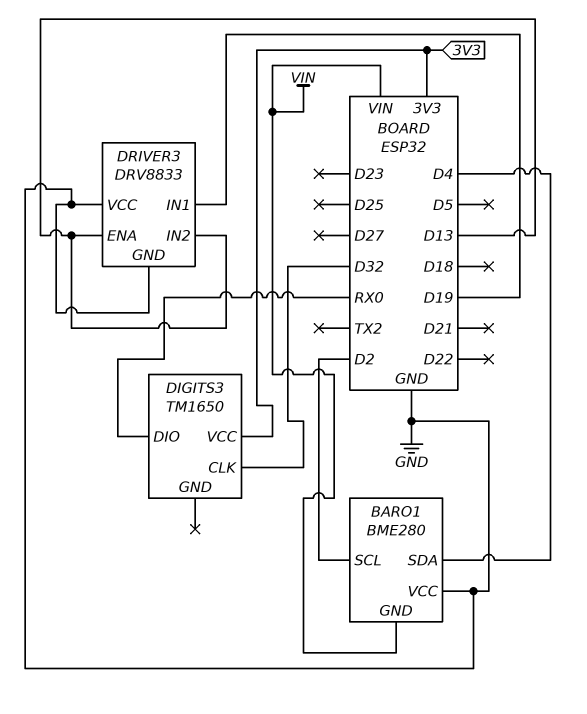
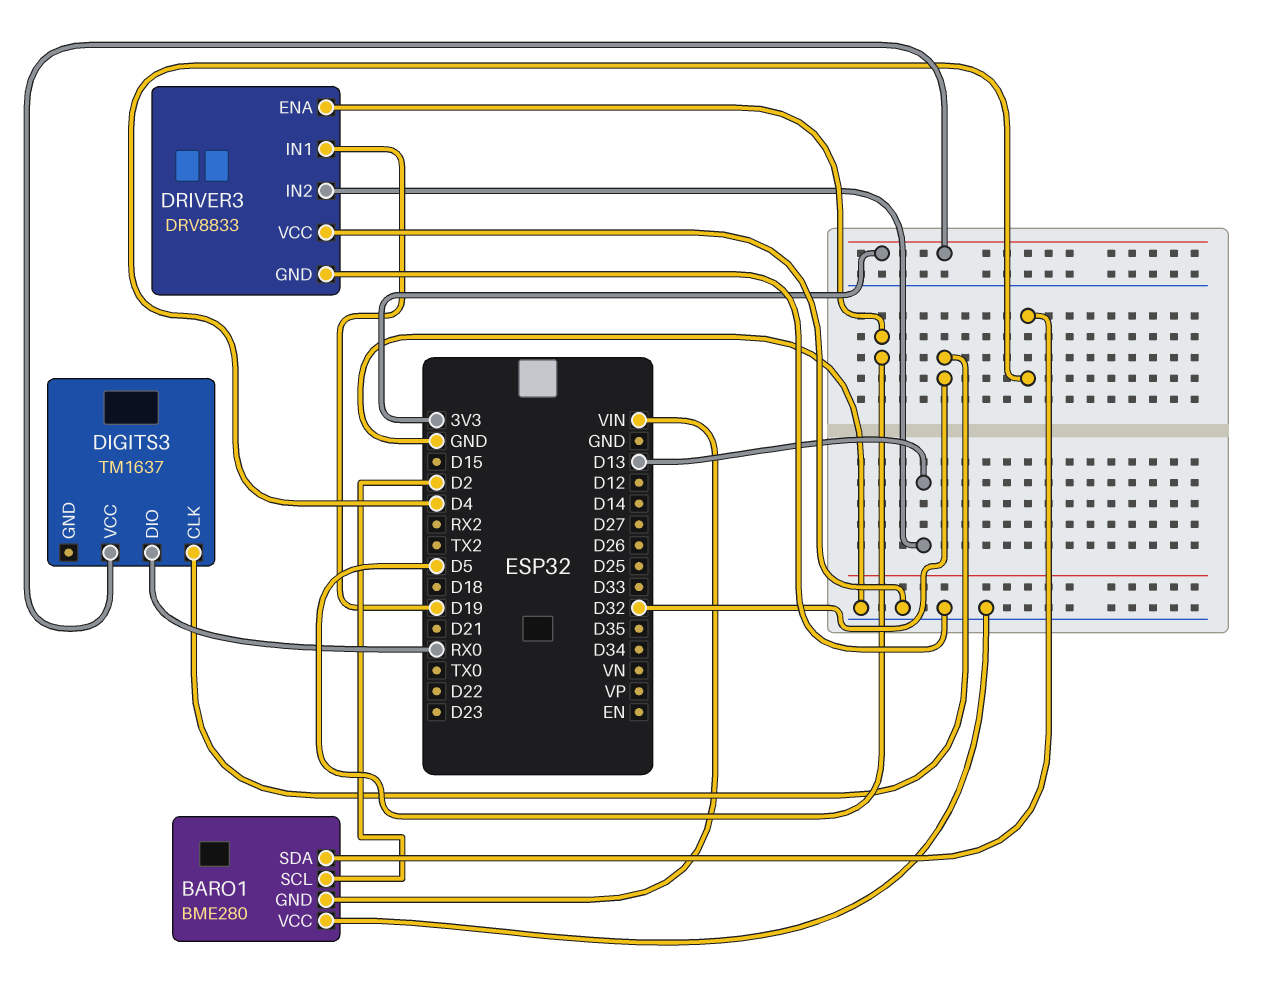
DIGITS3: TM1650 -> TM1637
DRIVER3 pin ENA: D13 -> D5

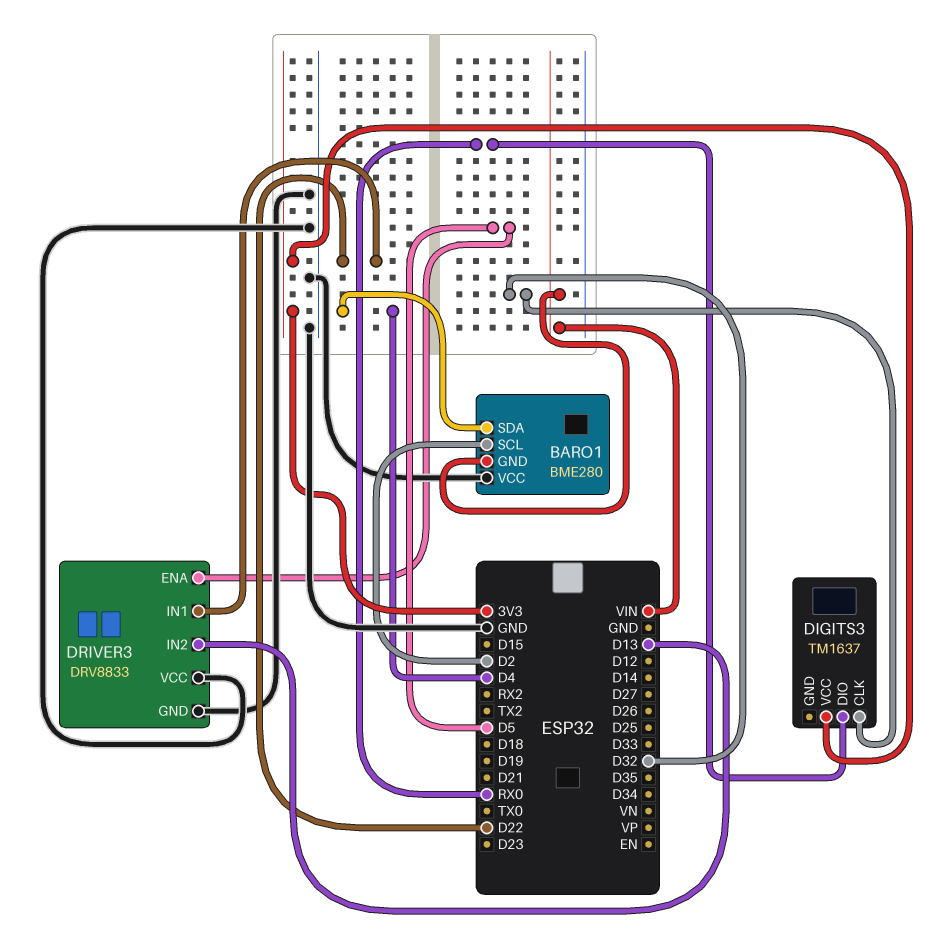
DRIVER3 pin IN1: D19 -> D22

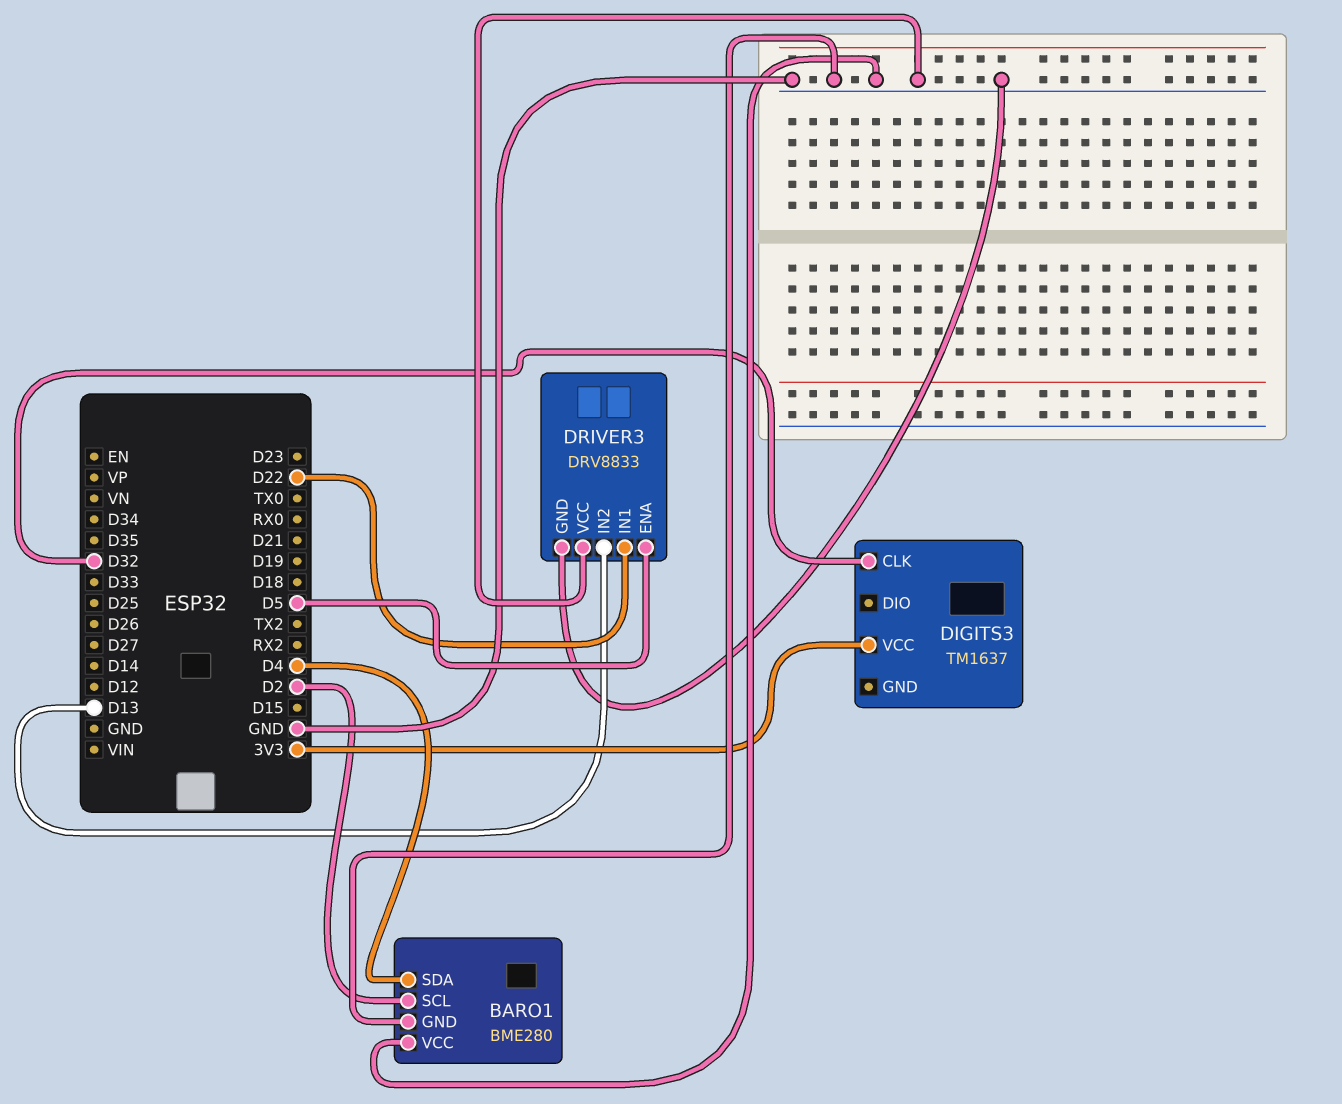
BARO1 pin GND: VIN -> GND
DIGITS3 pin DIO: RX0 -> none

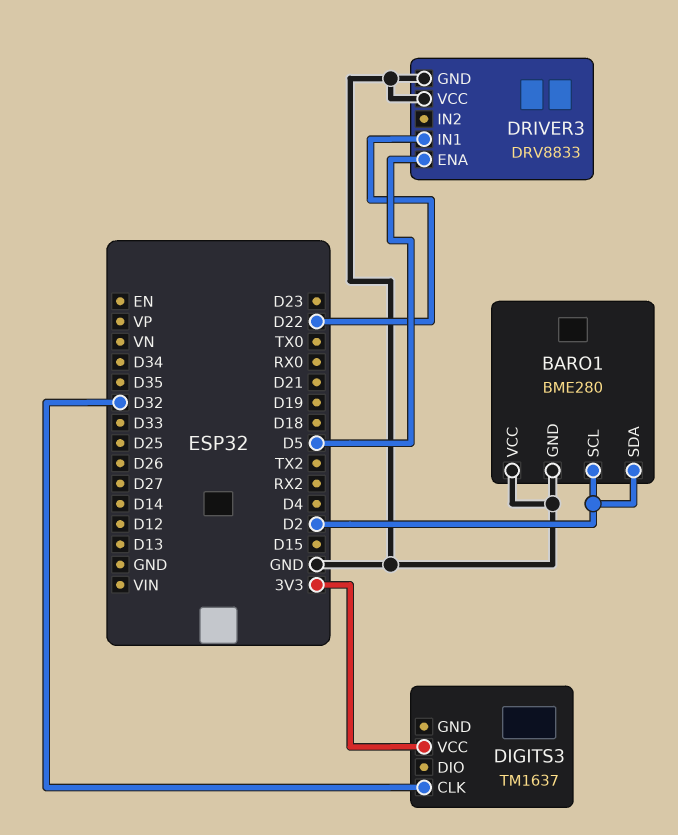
BARO1 pin SDA: D4 -> D2
DRIVER3 pin IN2: D13 -> none

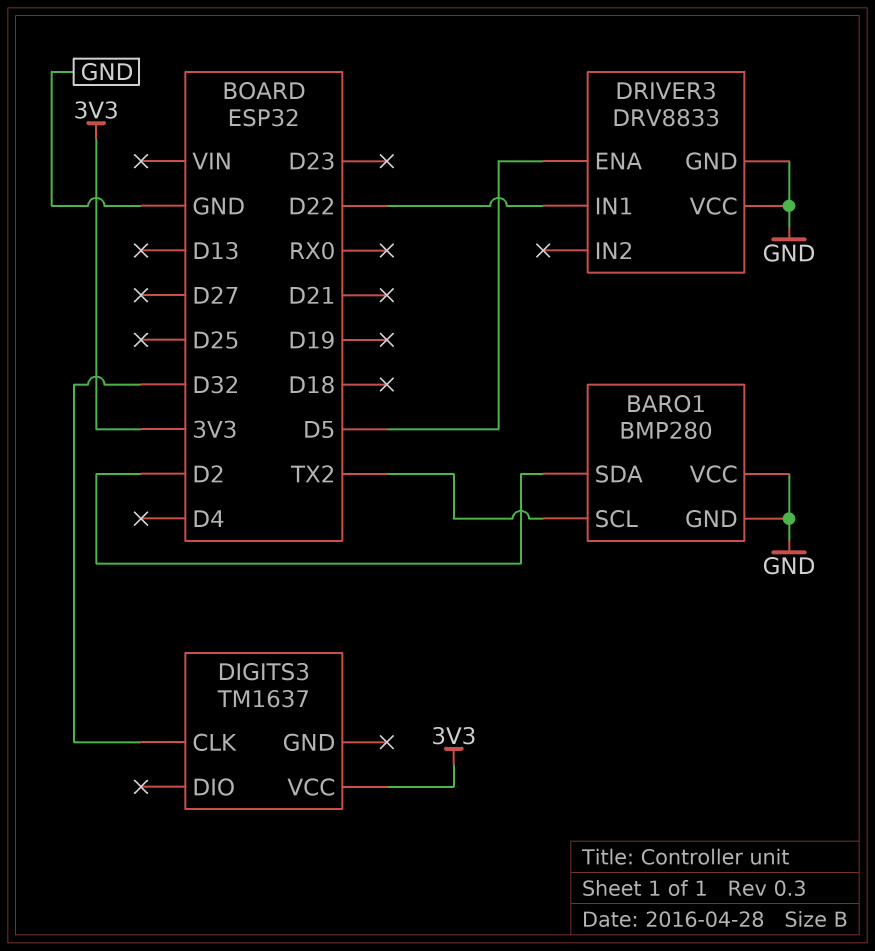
BARO1: BME280 -> BMP280
BARO1 pin SCL: D2 -> TX2

